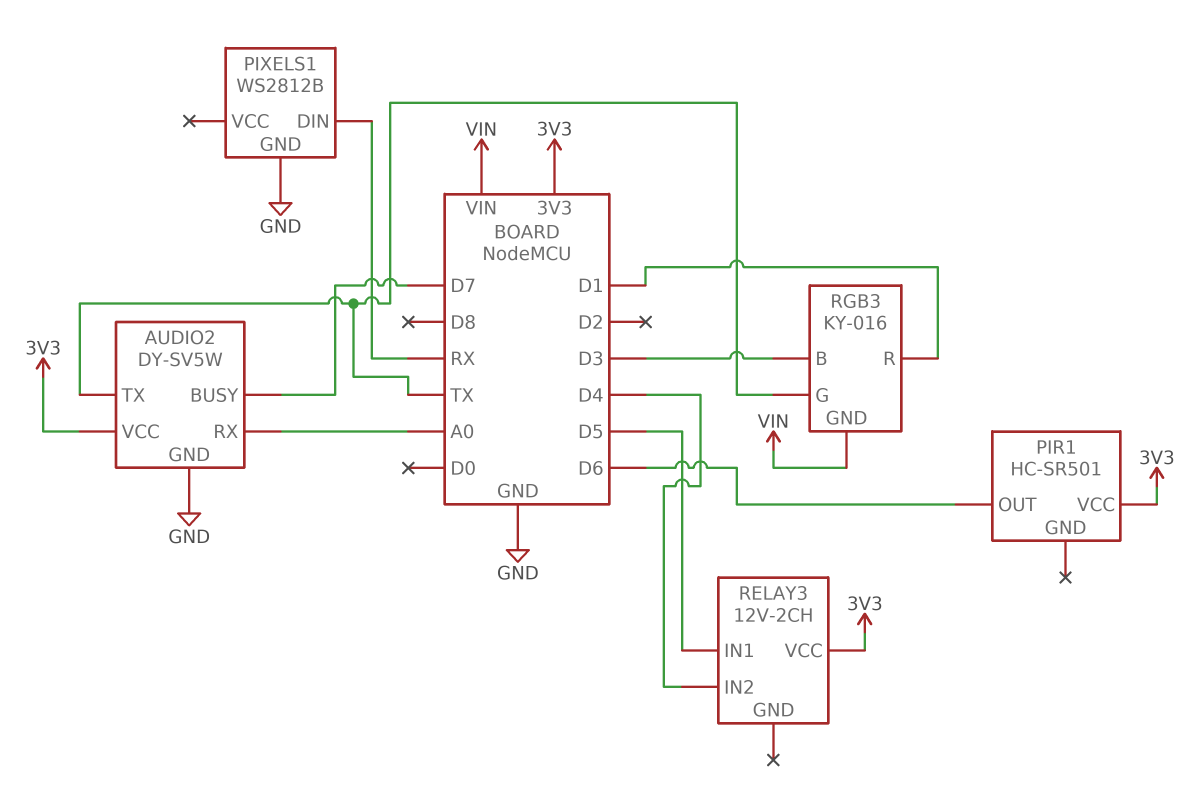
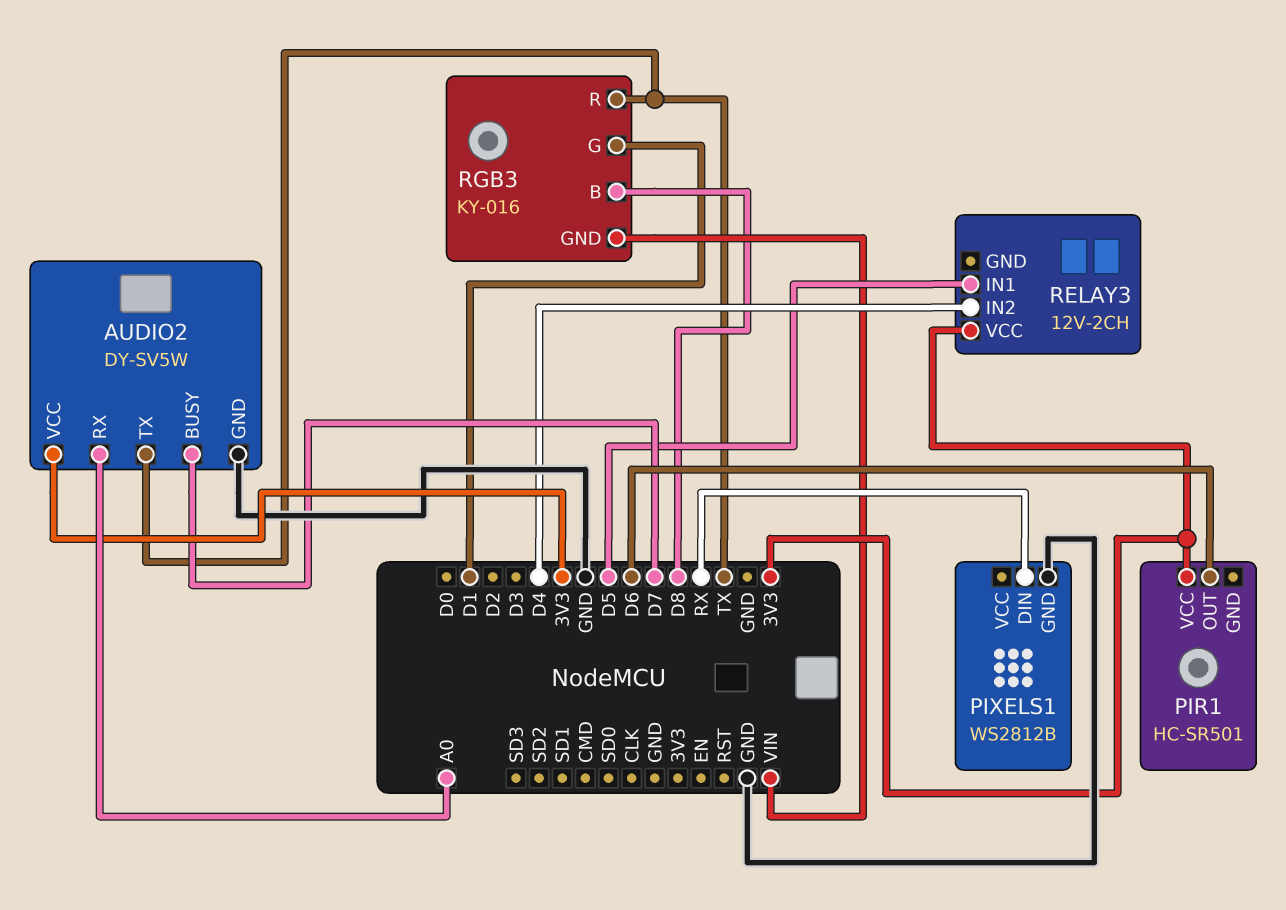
RGB3 pin B: D3 -> D8
RGB3 pin G: TX -> D1
RGB3 pin R: D1 -> TX

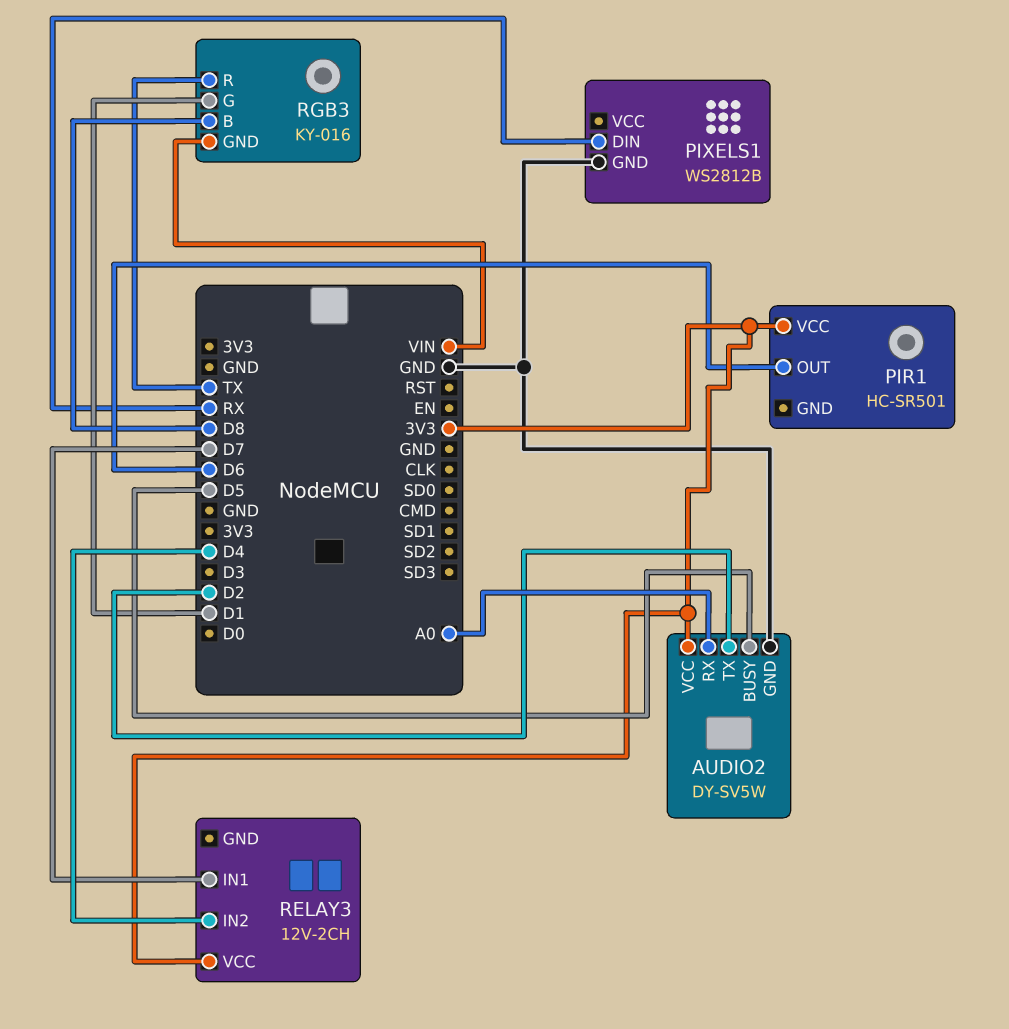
AUDIO2 pin BUSY: D7 -> D5
AUDIO2 pin TX: TX -> D2
RELAY3 pin IN1: D5 -> D7

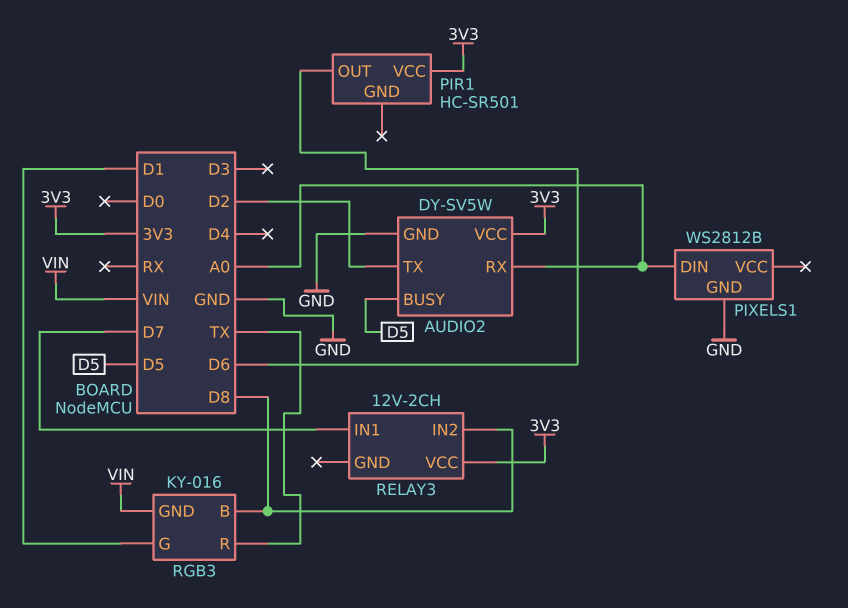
PIXELS1 pin DIN: RX -> A0
RELAY3 pin IN2: D4 -> D8

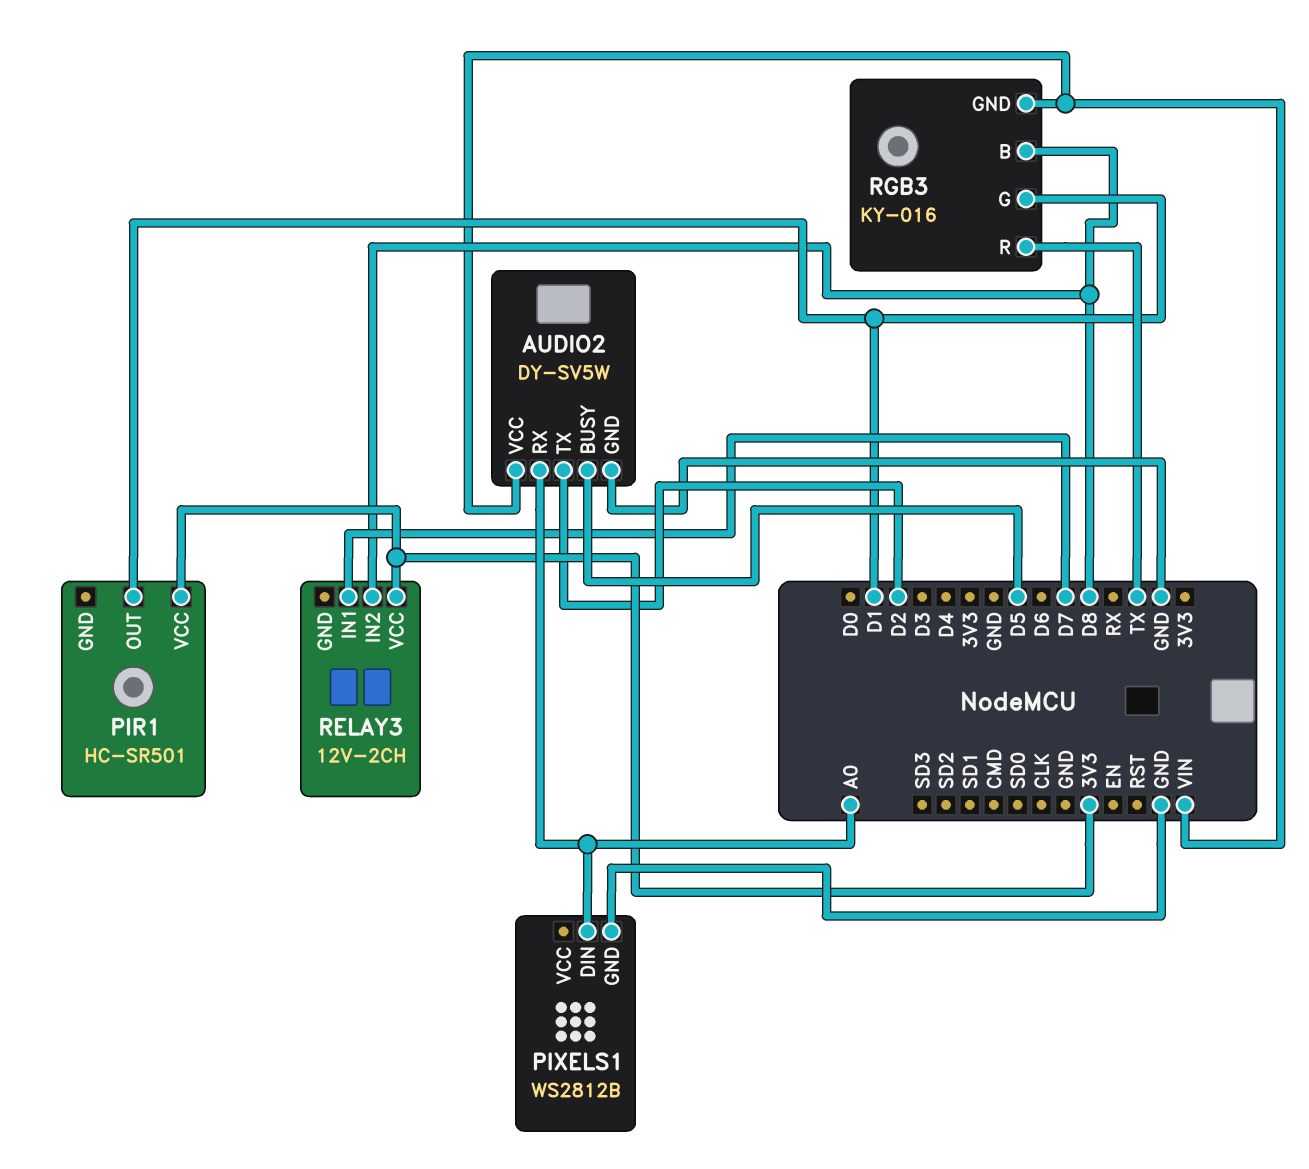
AUDIO2 pin VCC: 3V3 -> VIN
PIR1 pin OUT: D6 -> D1

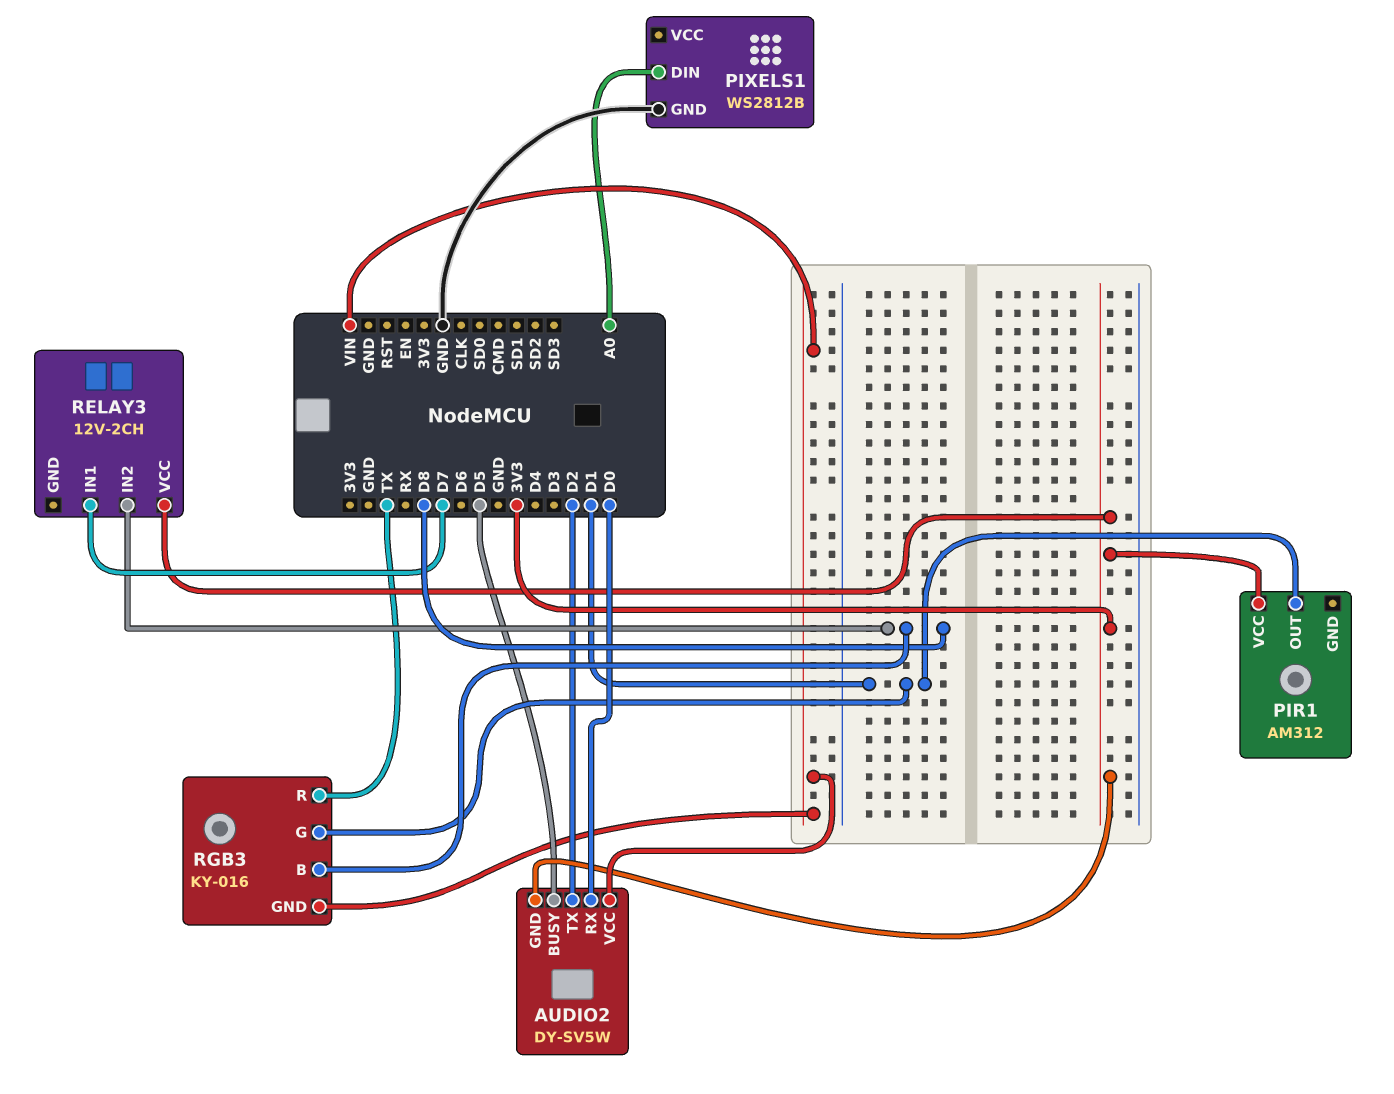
AUDIO2 pin GND: GND -> 3V3
AUDIO2 pin RX: A0 -> D0
PIR1: HC-SR501 -> AM312

